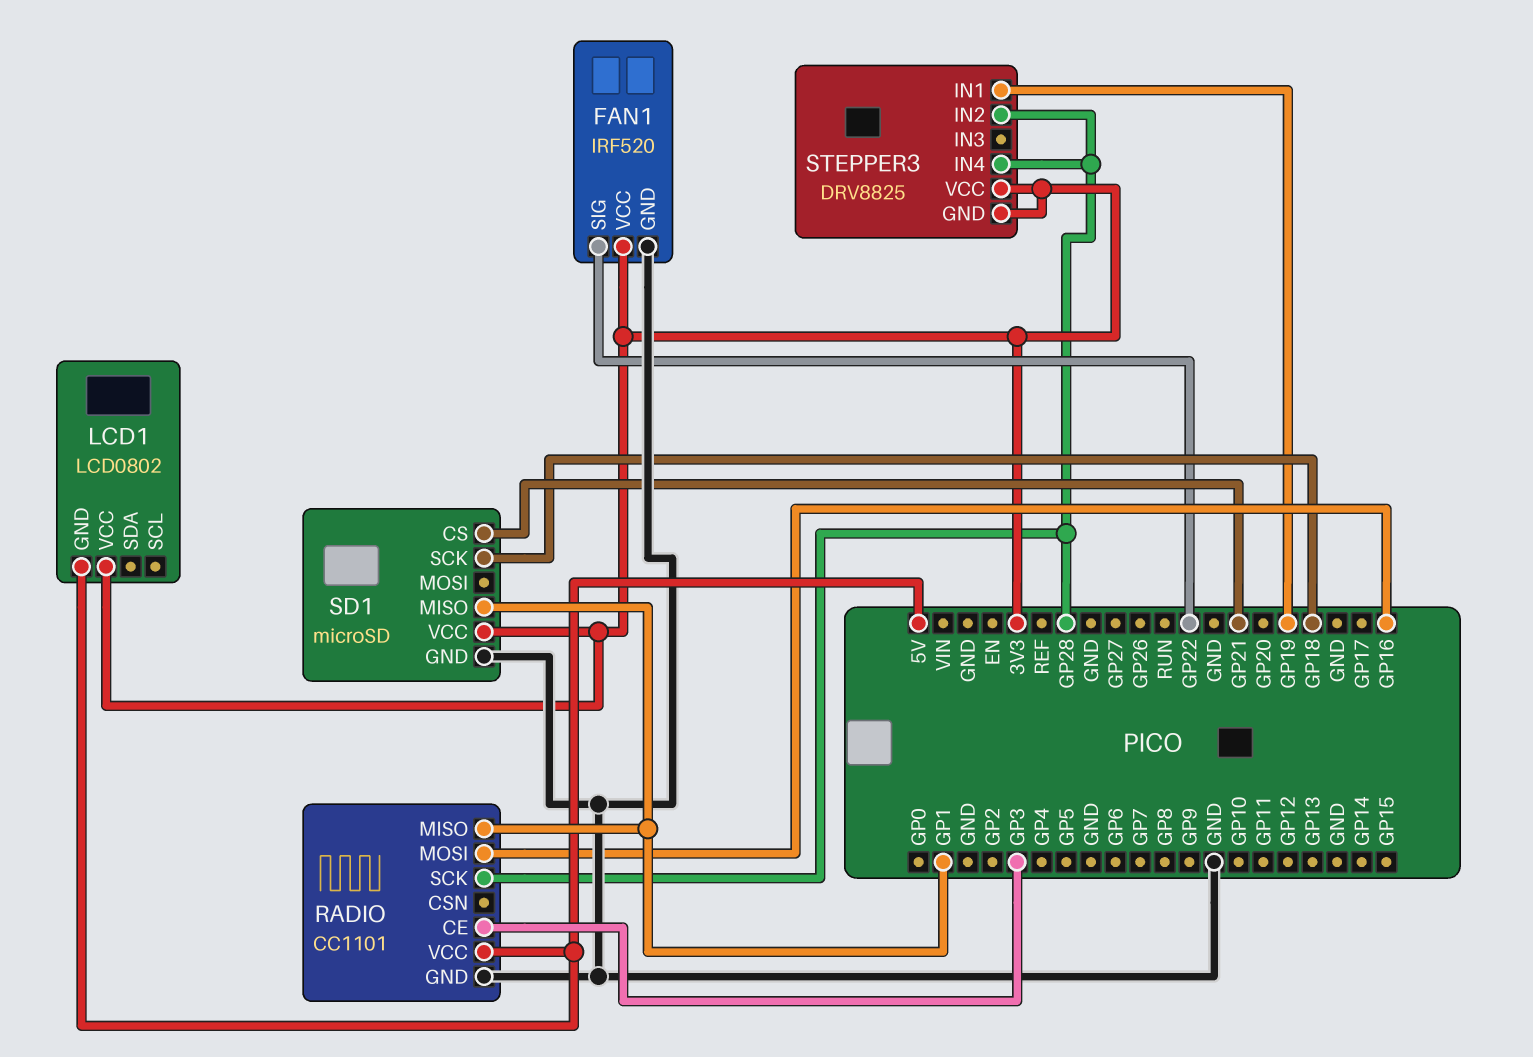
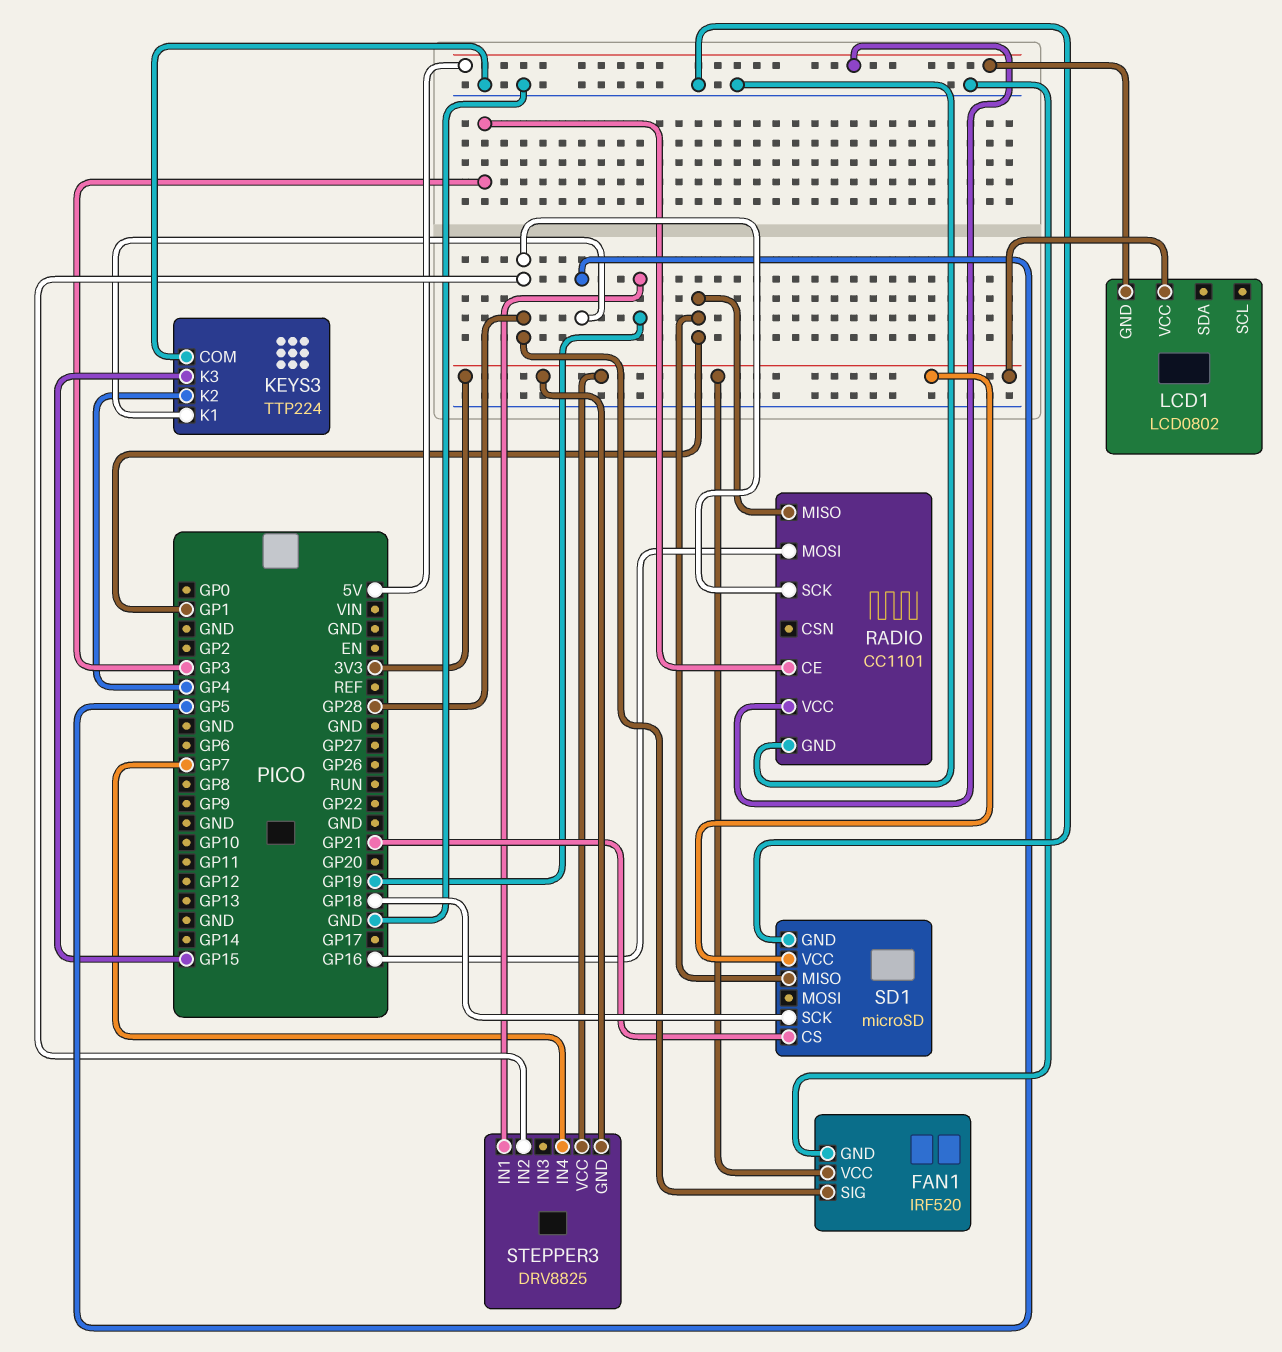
FAN1 pin SIG: GP22 -> GP28
KEYS3: none -> TTP224
KEYS3 pin COM: none -> GND
KEYS3 pin K1: none -> GP5
KEYS3 pin K2: none -> GP4
KEYS3 pin K3: none -> GP15
STEPPER3 pin IN4: GP28 -> GP7

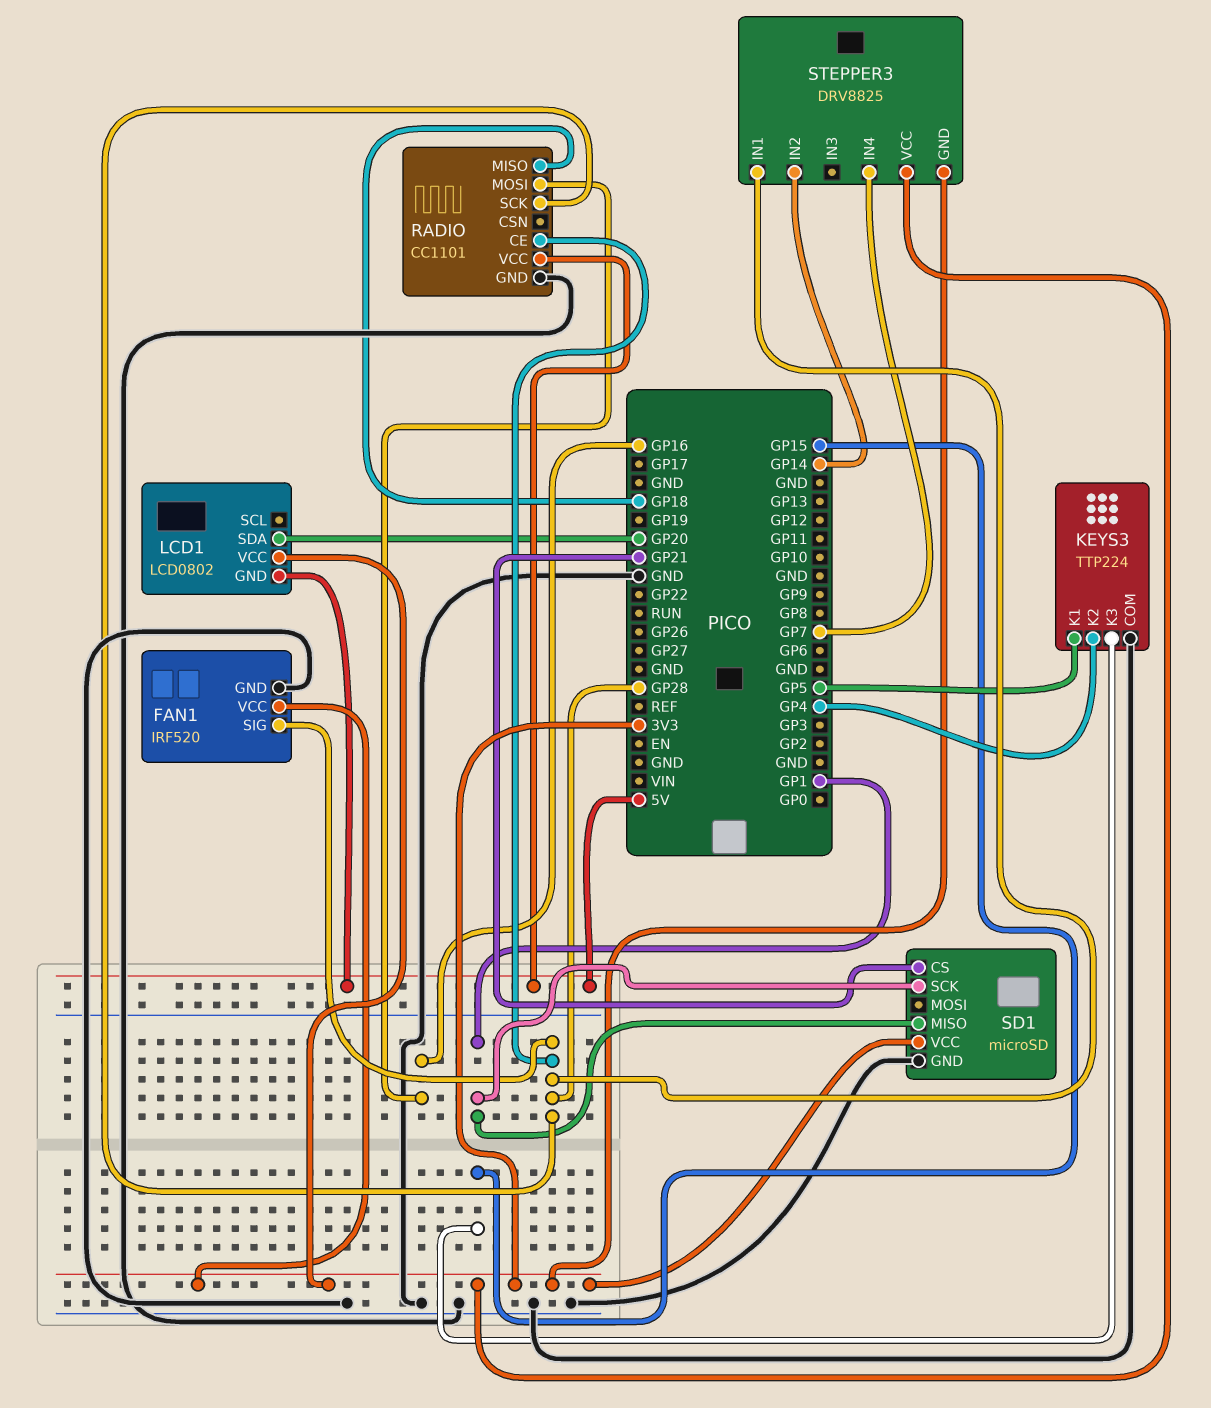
LCD1 pin SDA: none -> GP20
RADIO pin CE: GP3 -> GP28
RADIO pin MISO: GP1 -> GP18
SD1 pin SCK: GP18 -> GP1
STEPPER3 pin IN1: GP19 -> GP28
STEPPER3 pin IN2: GP28 -> GP14

